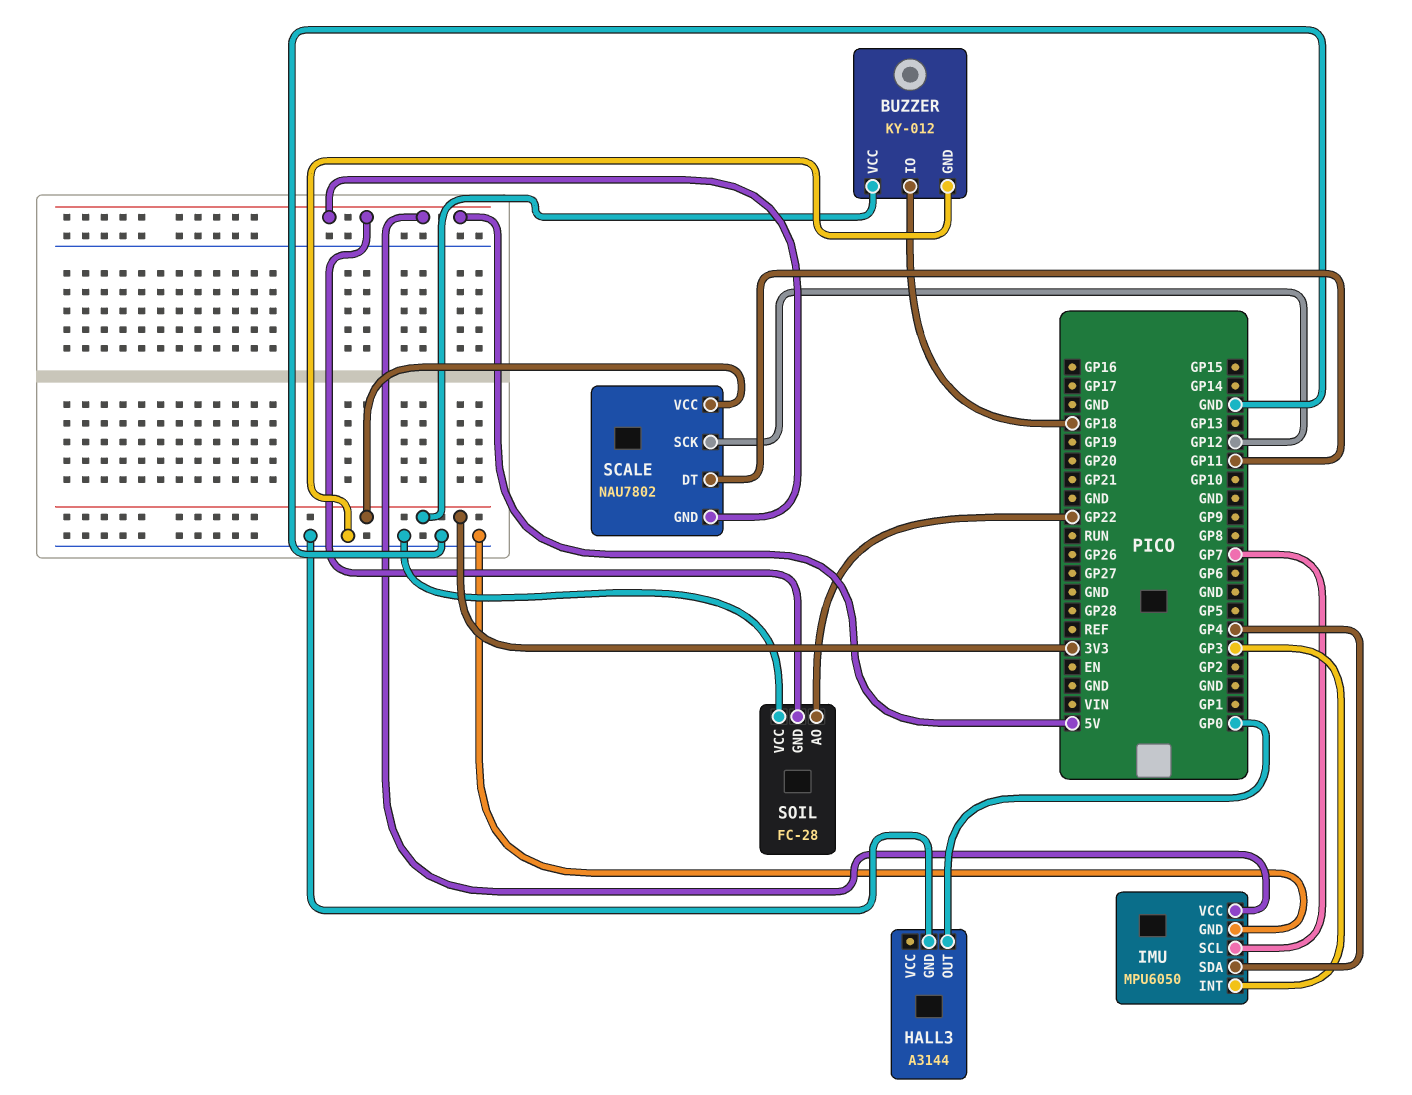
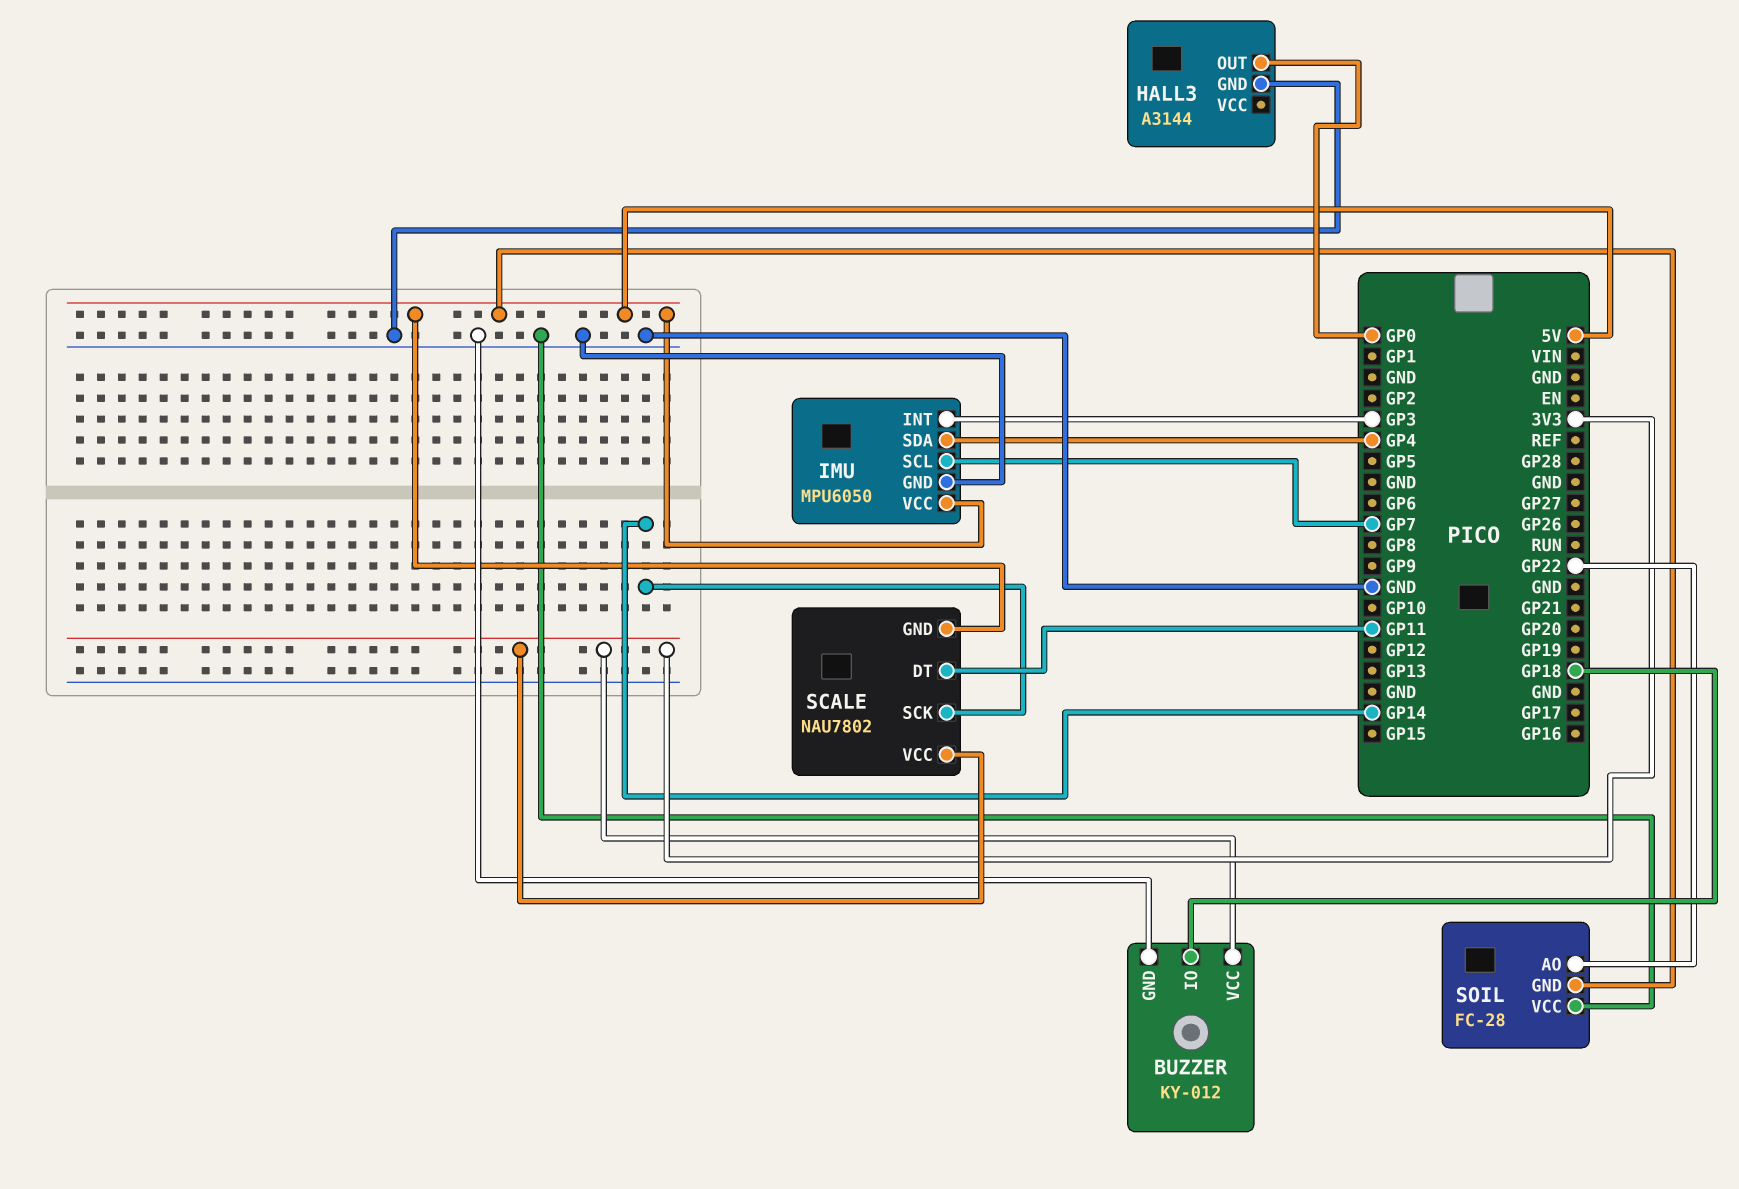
SCALE pin SCK: GP12 -> GP14

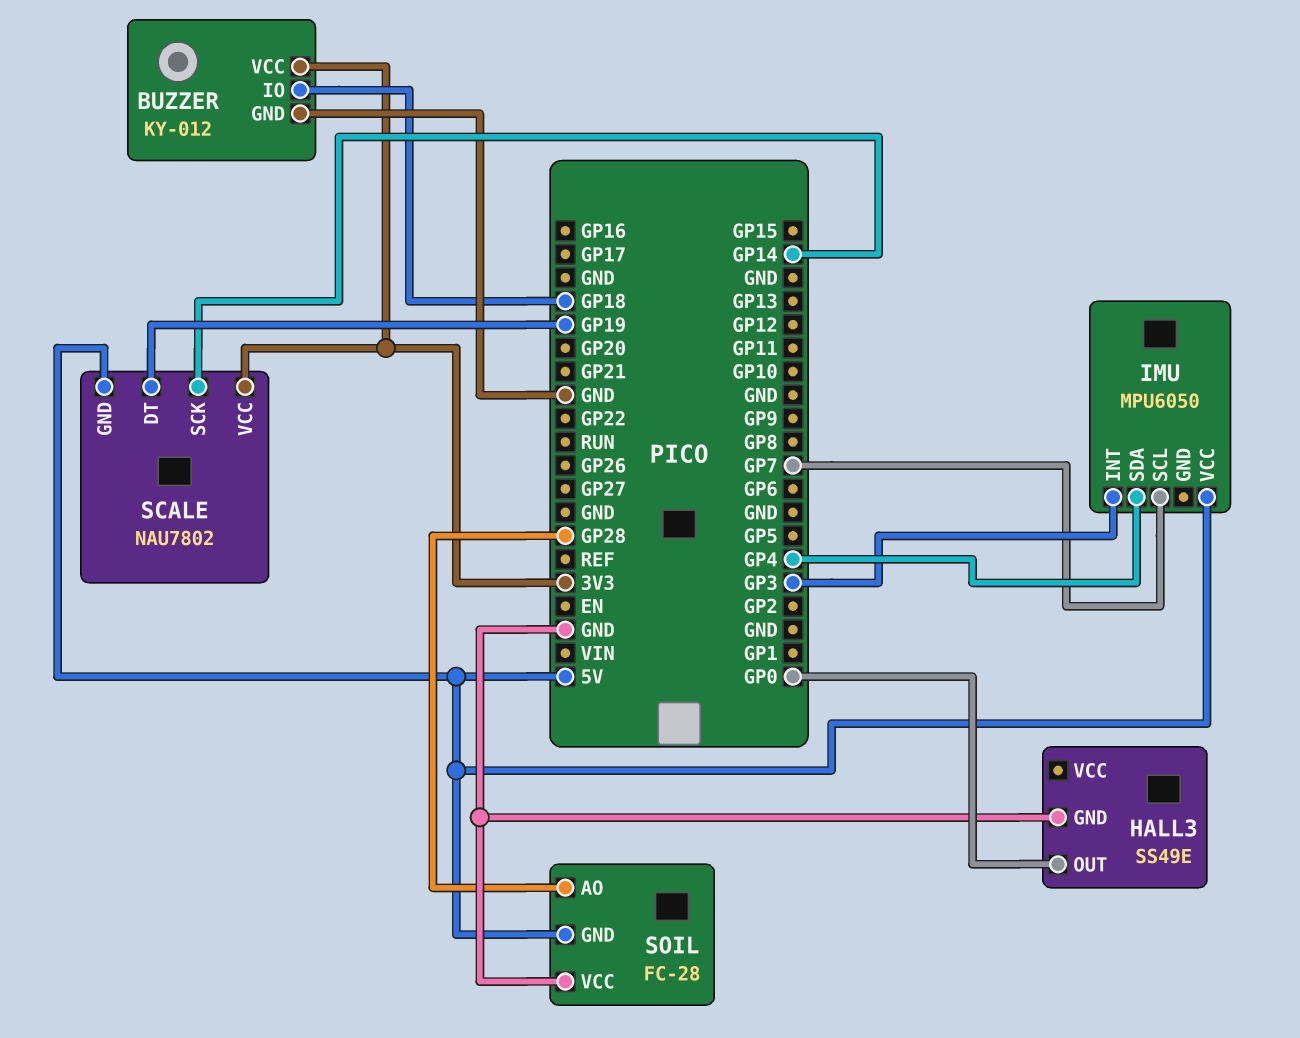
HALL3: A3144 -> SS49E
IMU pin GND: GND -> none
SCALE pin DT: GP11 -> GP19
SOIL pin AO: GP22 -> GP28

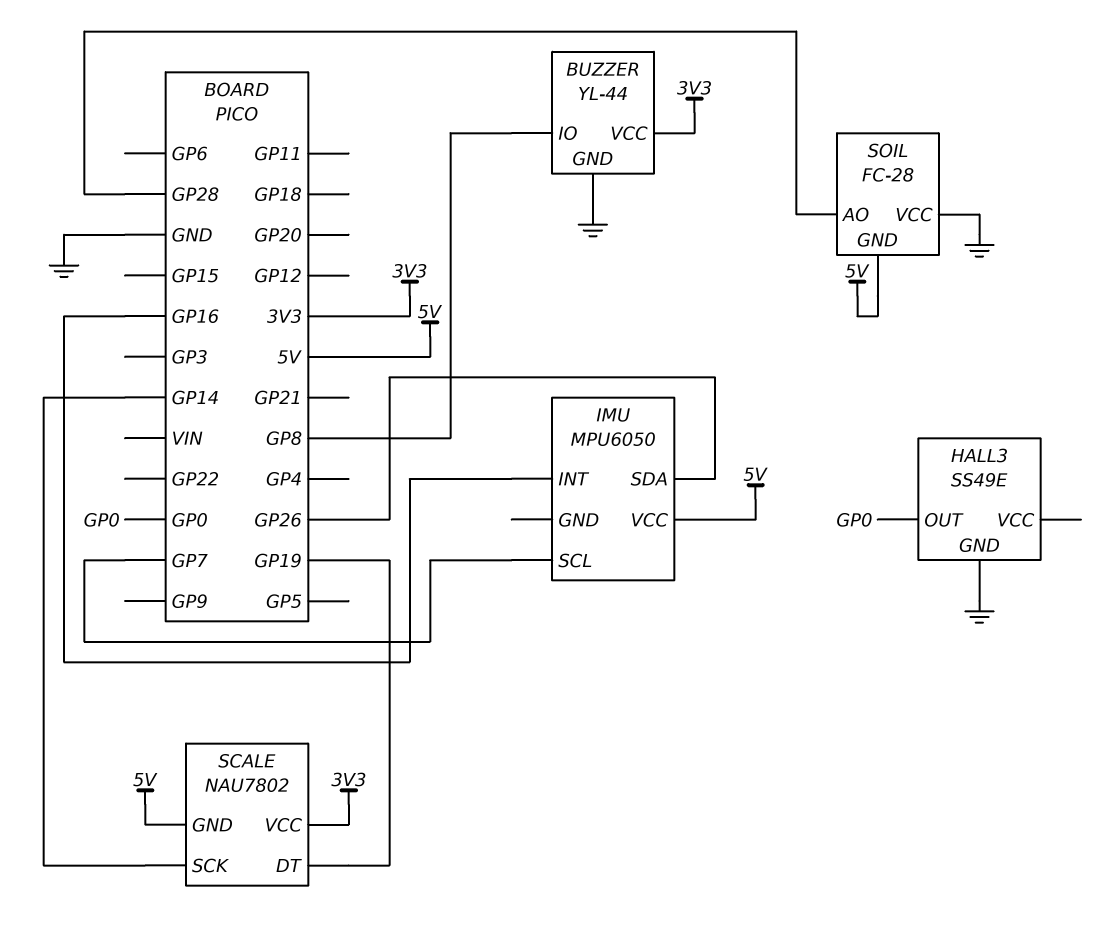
BUZZER: KY-012 -> YL-44
BUZZER pin IO: GP18 -> GP8
IMU pin INT: GP3 -> GP16
IMU pin SDA: GP4 -> GP26

